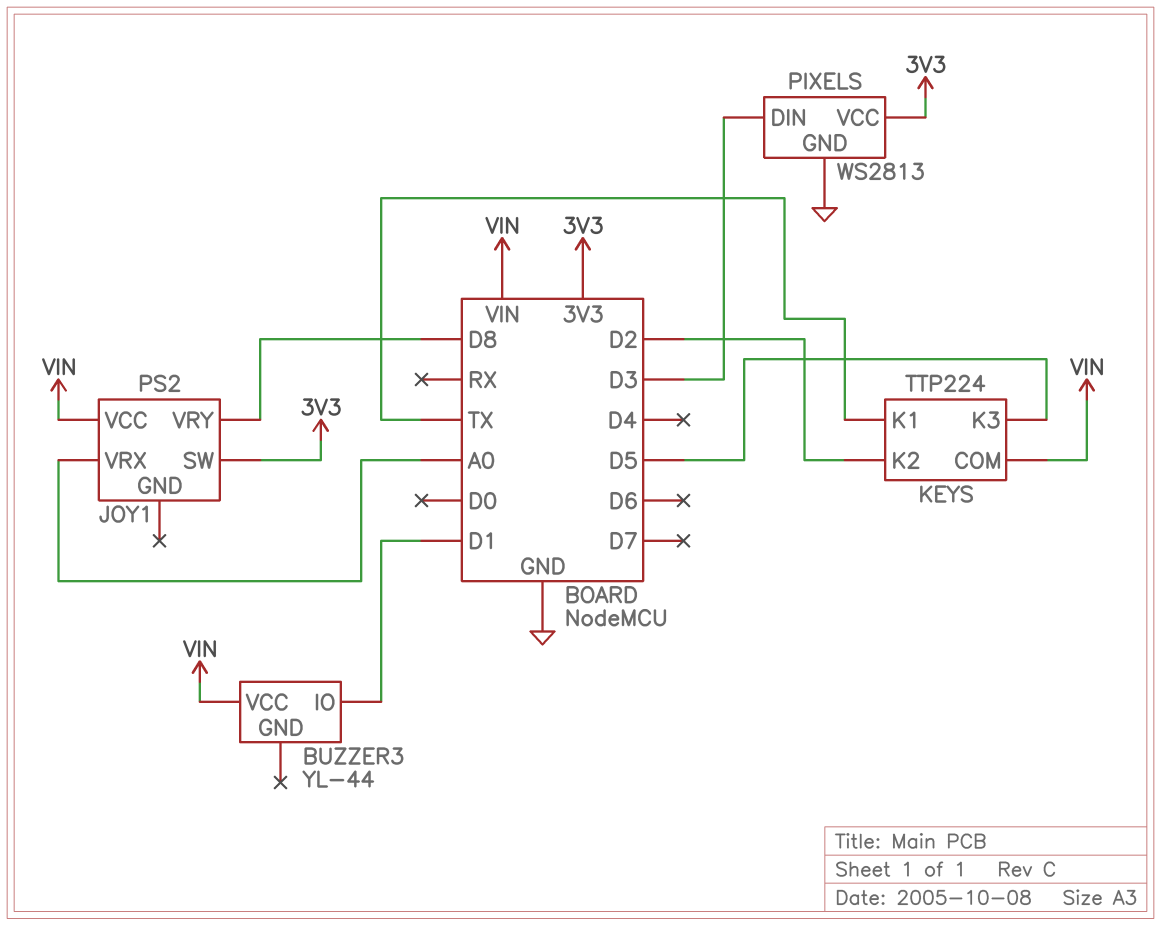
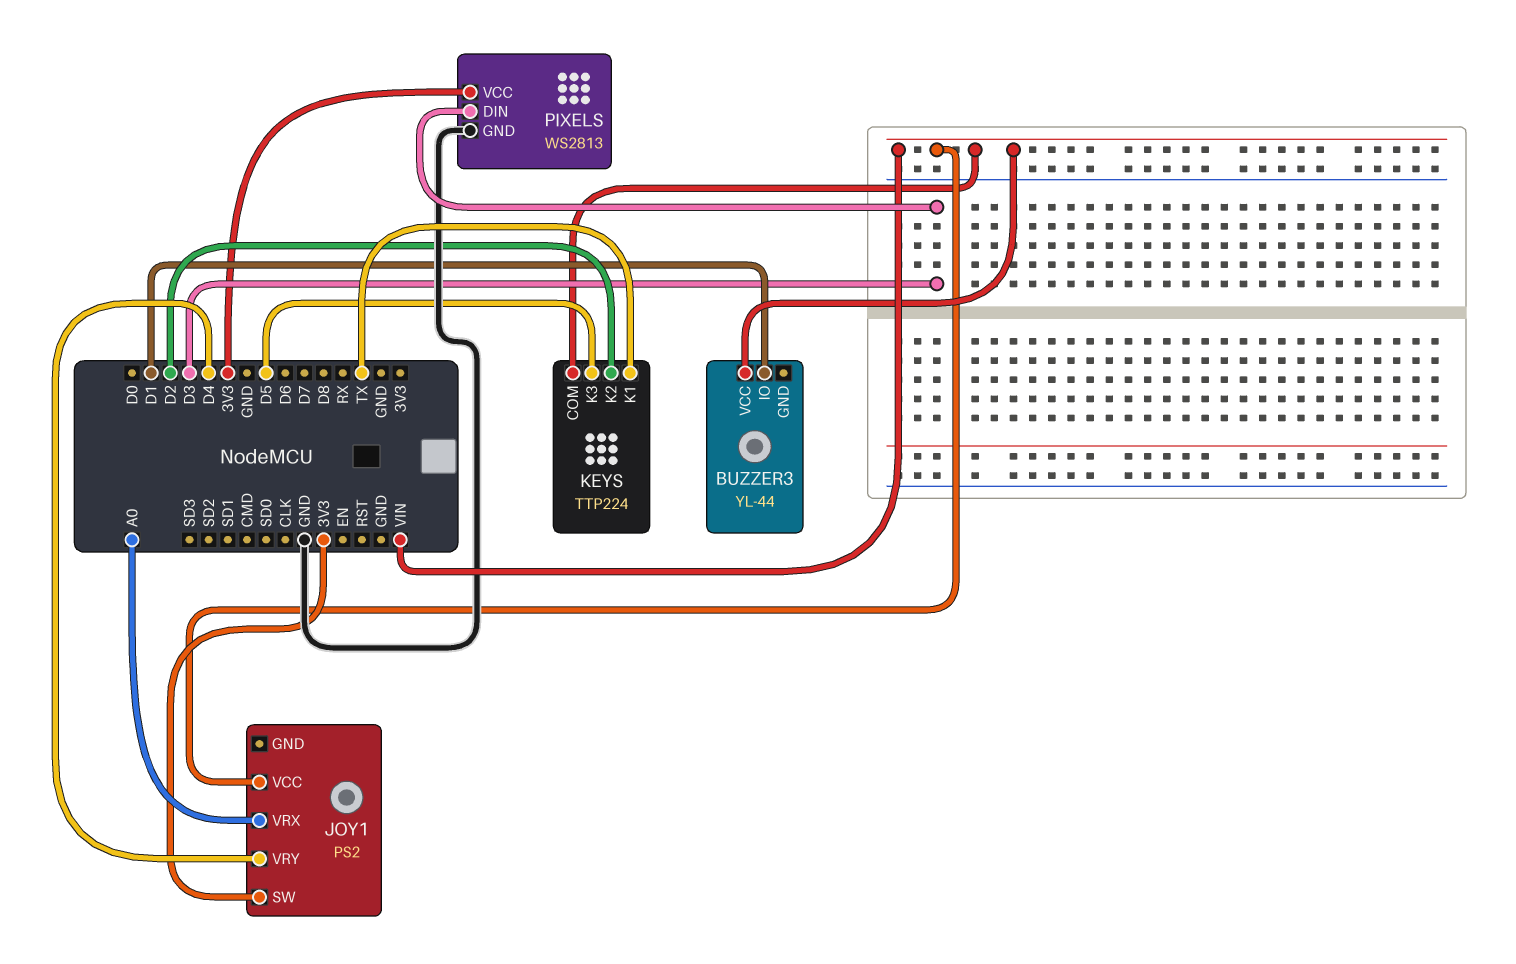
JOY1 pin VRY: D8 -> D4

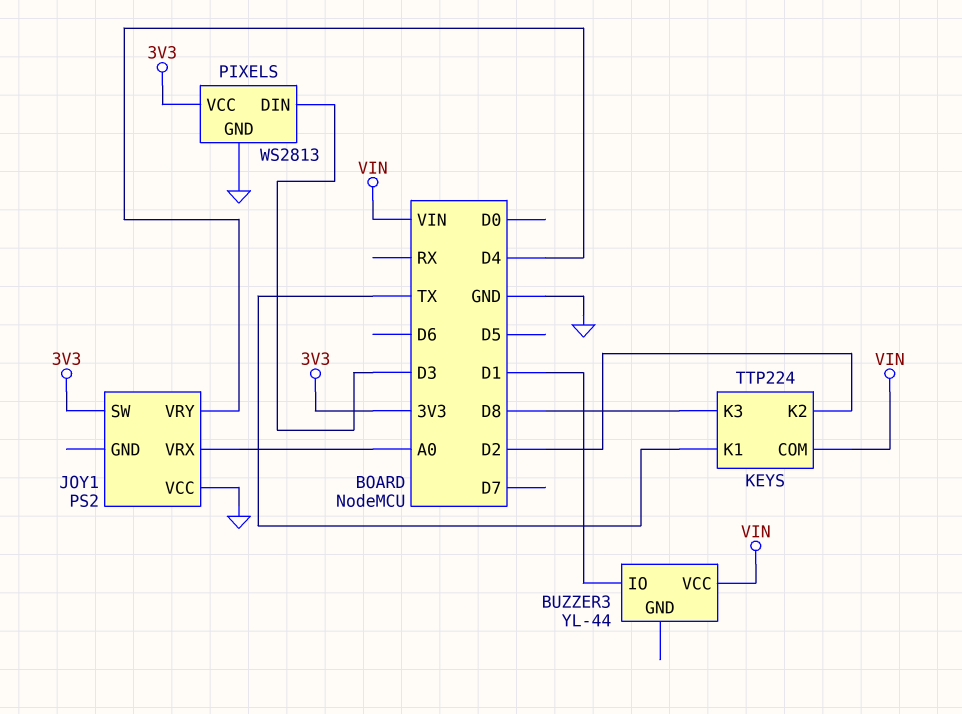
JOY1 pin VCC: VIN -> GND
KEYS pin K3: D5 -> D8

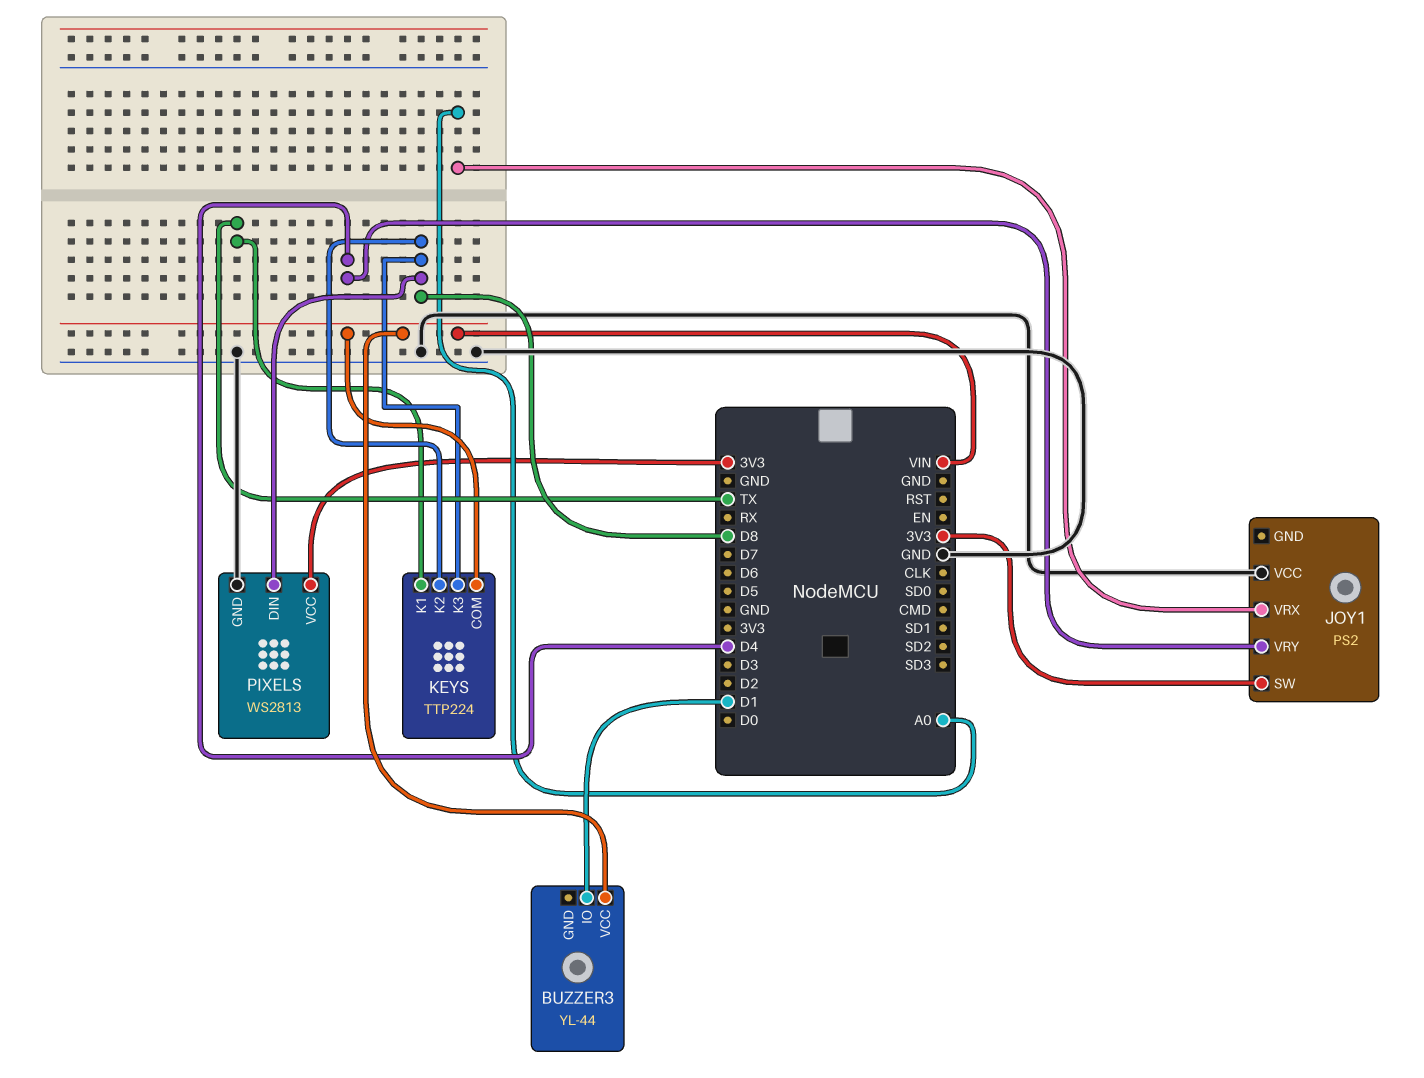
KEYS pin K2: D2 -> D8
PIXELS pin DIN: D3 -> D8

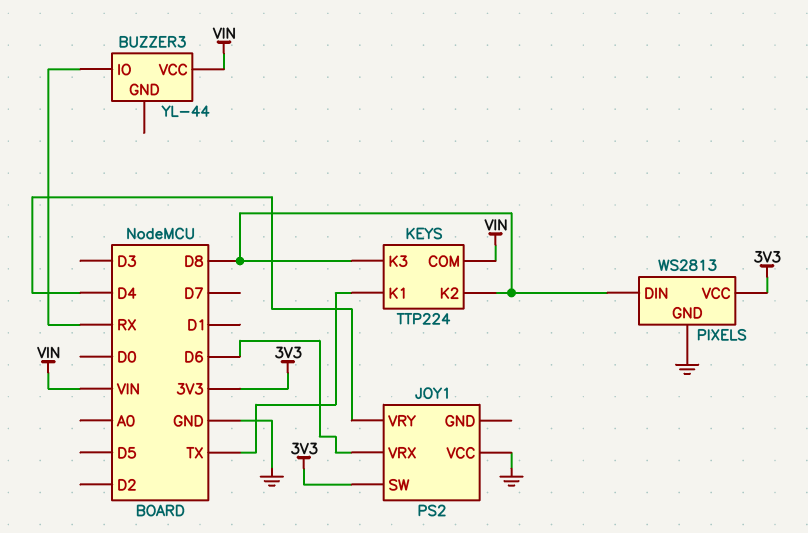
BUZZER3 pin IO: D1 -> RX
JOY1 pin VRX: A0 -> D6

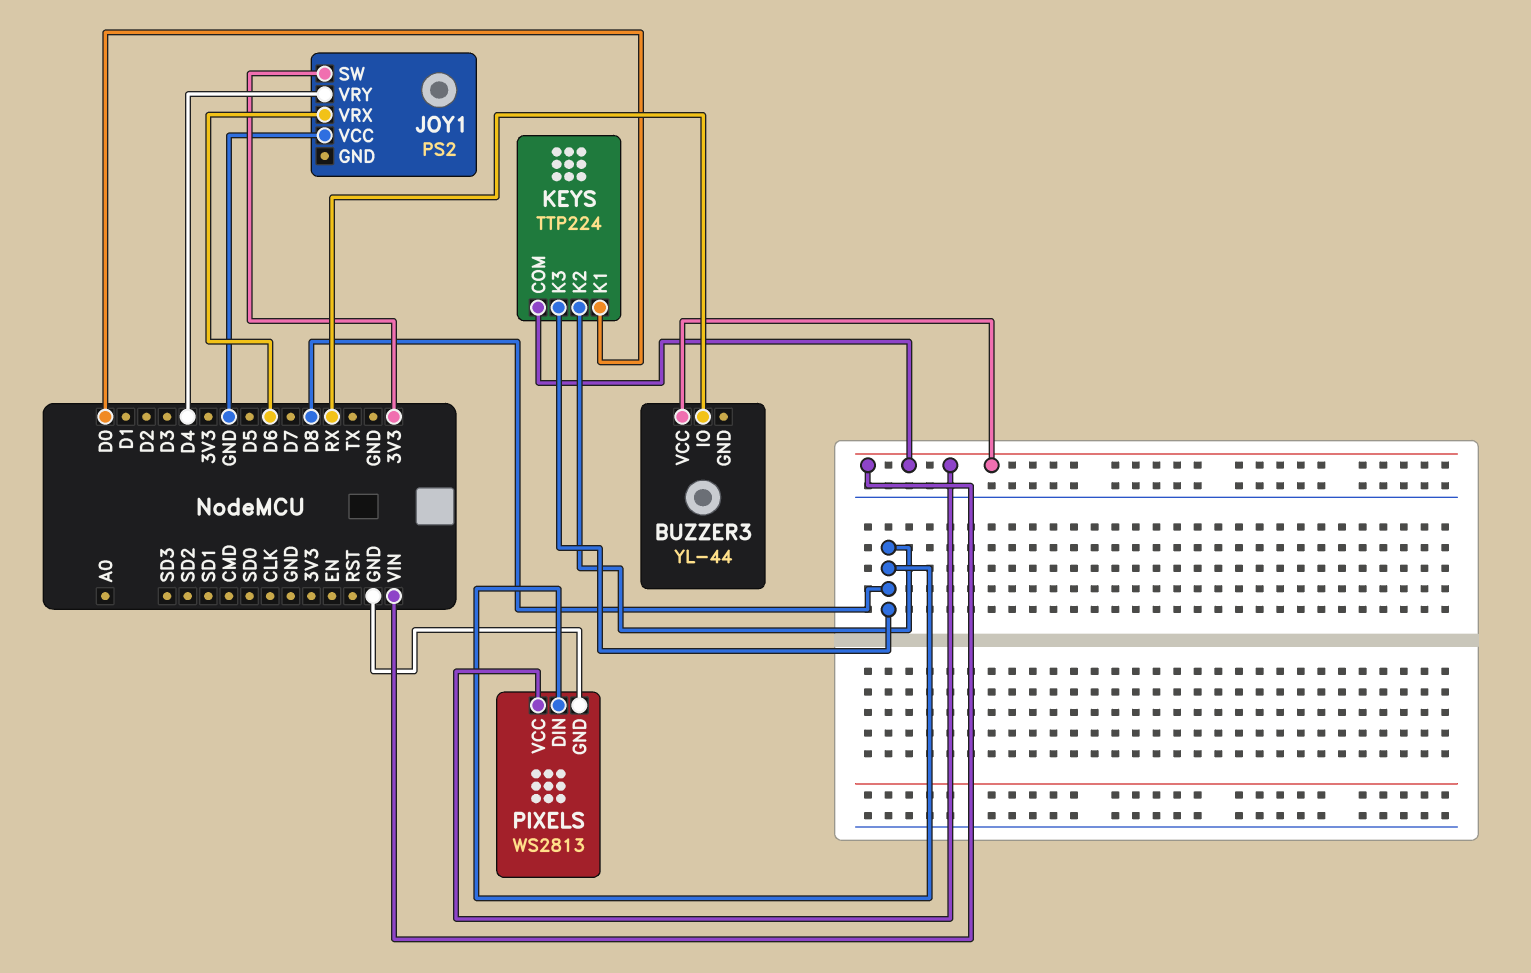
KEYS pin K1: TX -> D0
PIXELS pin VCC: 3V3 -> VIN

